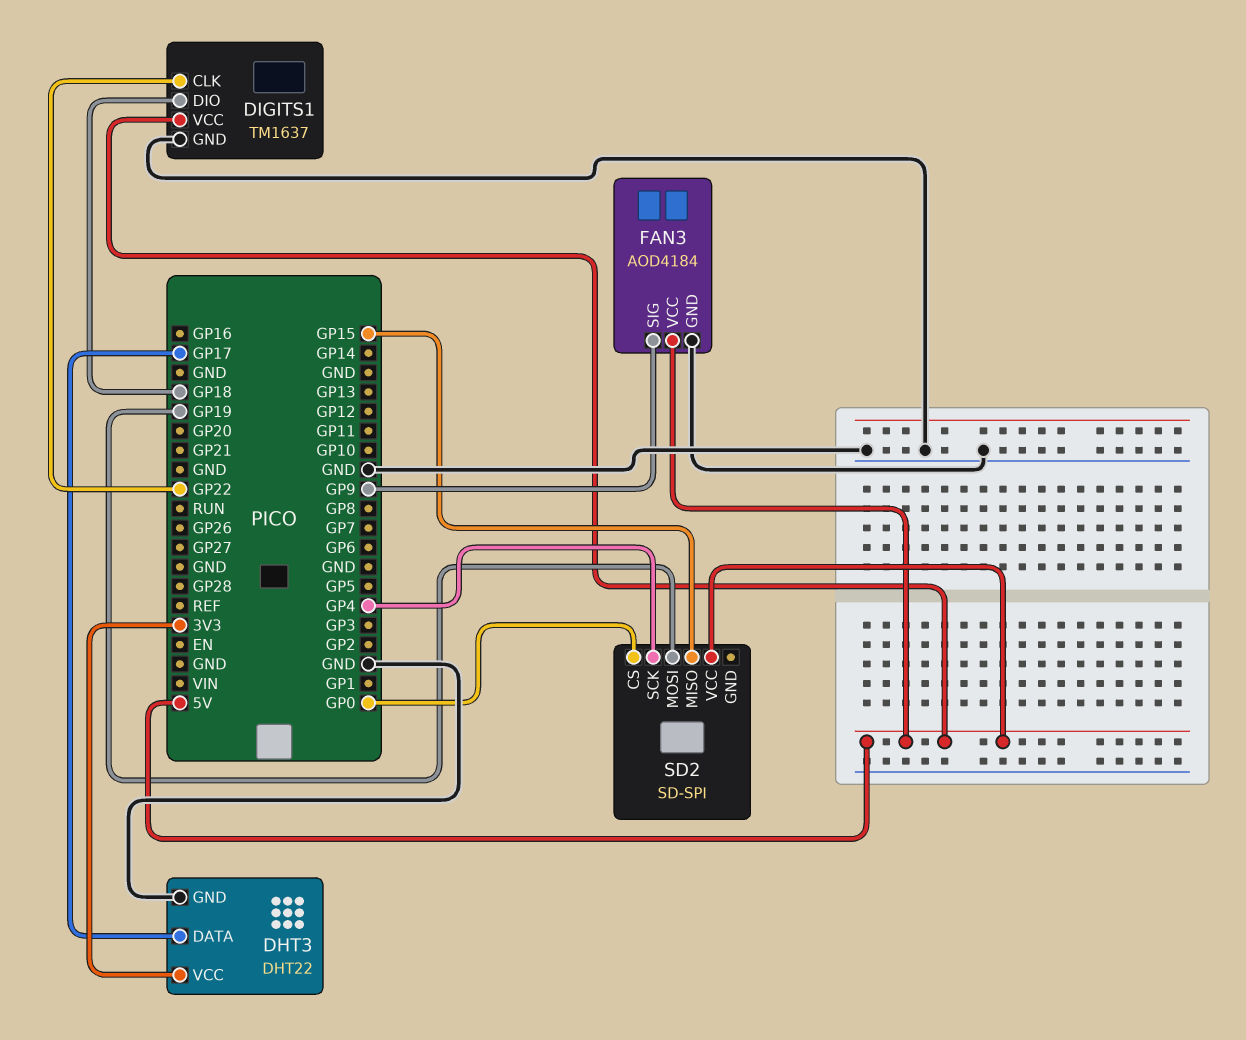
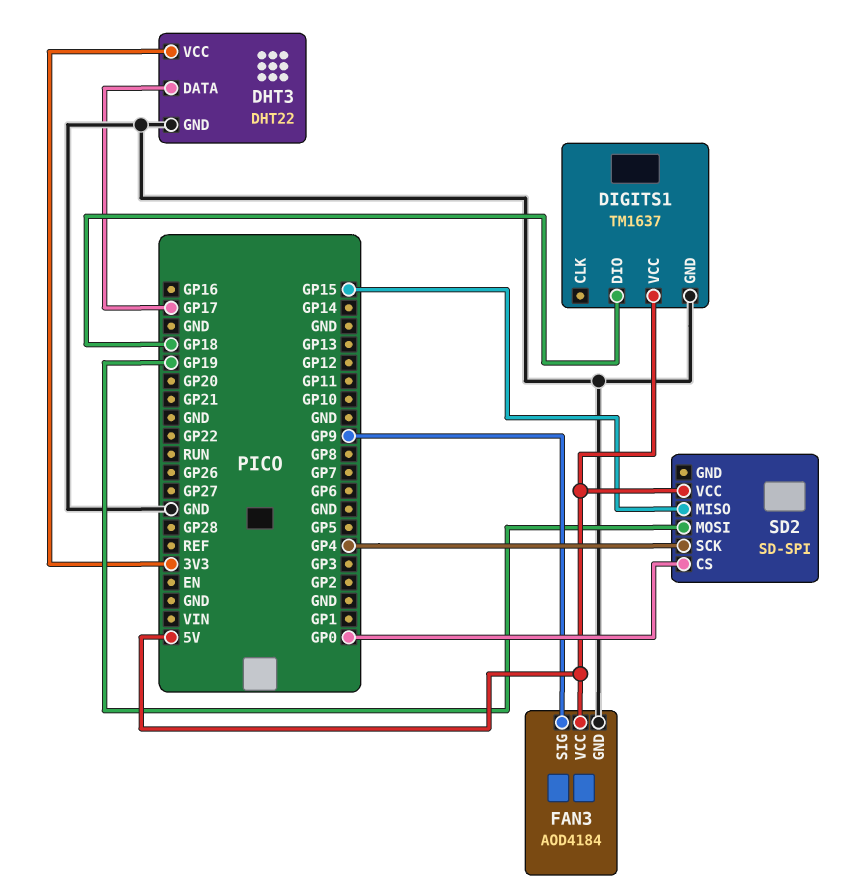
DIGITS1 pin CLK: GP22 -> none

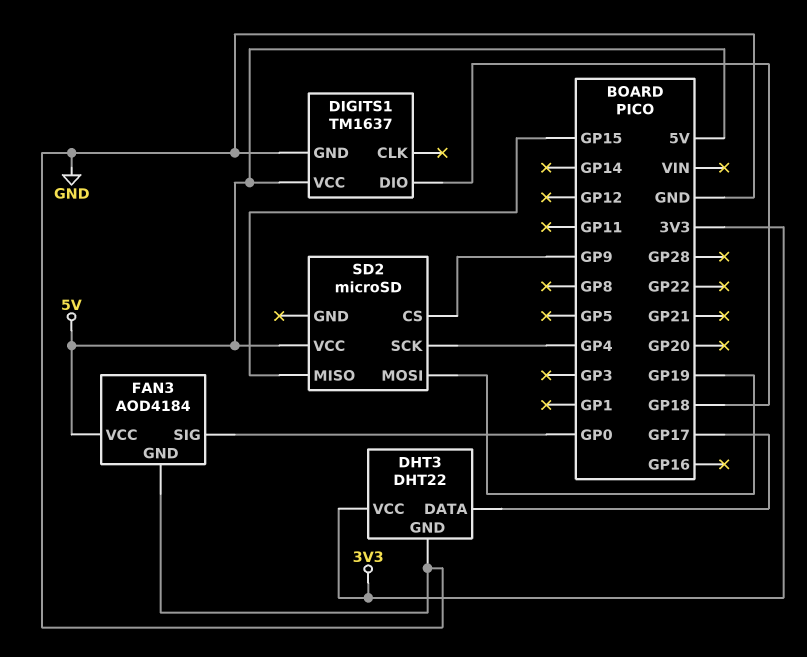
FAN3 pin SIG: GP9 -> GP0
SD2: SD-SPI -> microSD
SD2 pin CS: GP0 -> GP9

